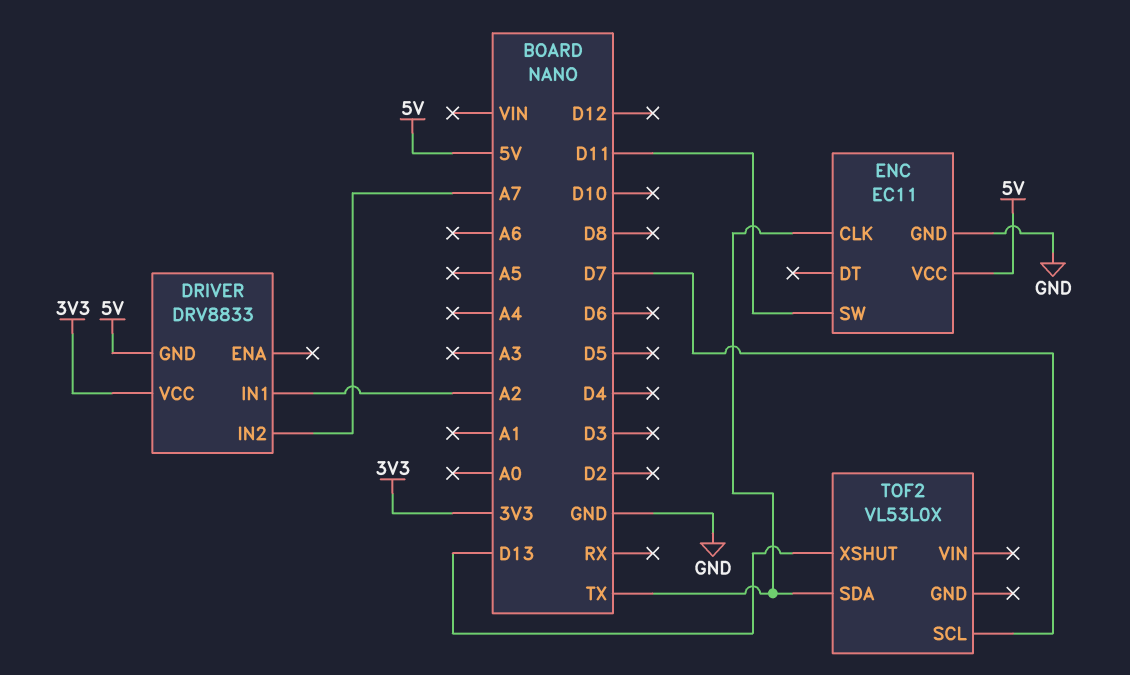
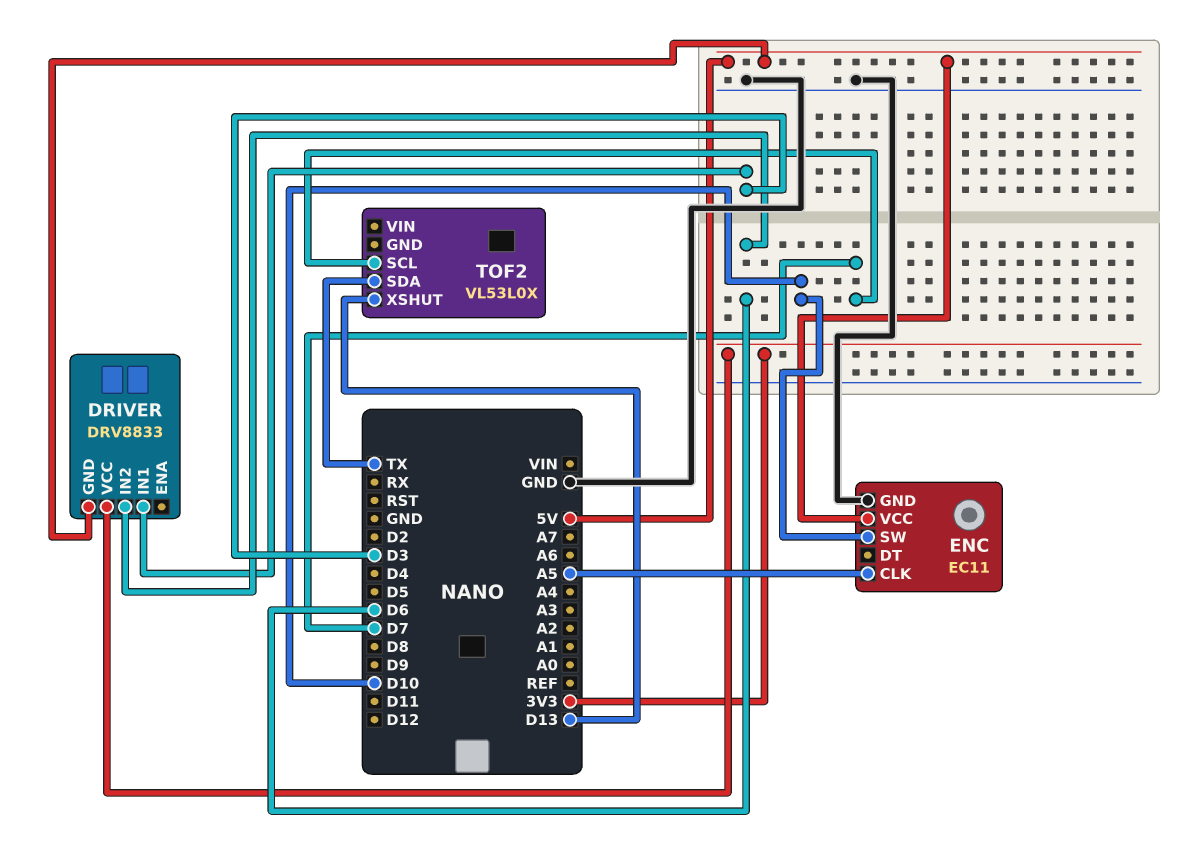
DRIVER pin IN1: A2 -> D3
DRIVER pin IN2: A7 -> D6
ENC pin CLK: TX -> A5
ENC pin SW: D11 -> D10

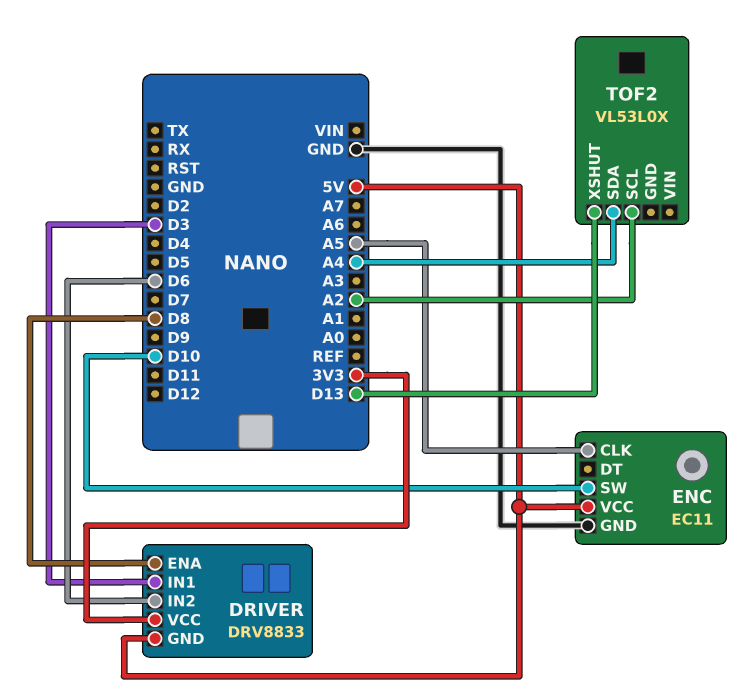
DRIVER pin ENA: none -> D8
TOF2 pin SCL: D7 -> A2
TOF2 pin SDA: TX -> A4

